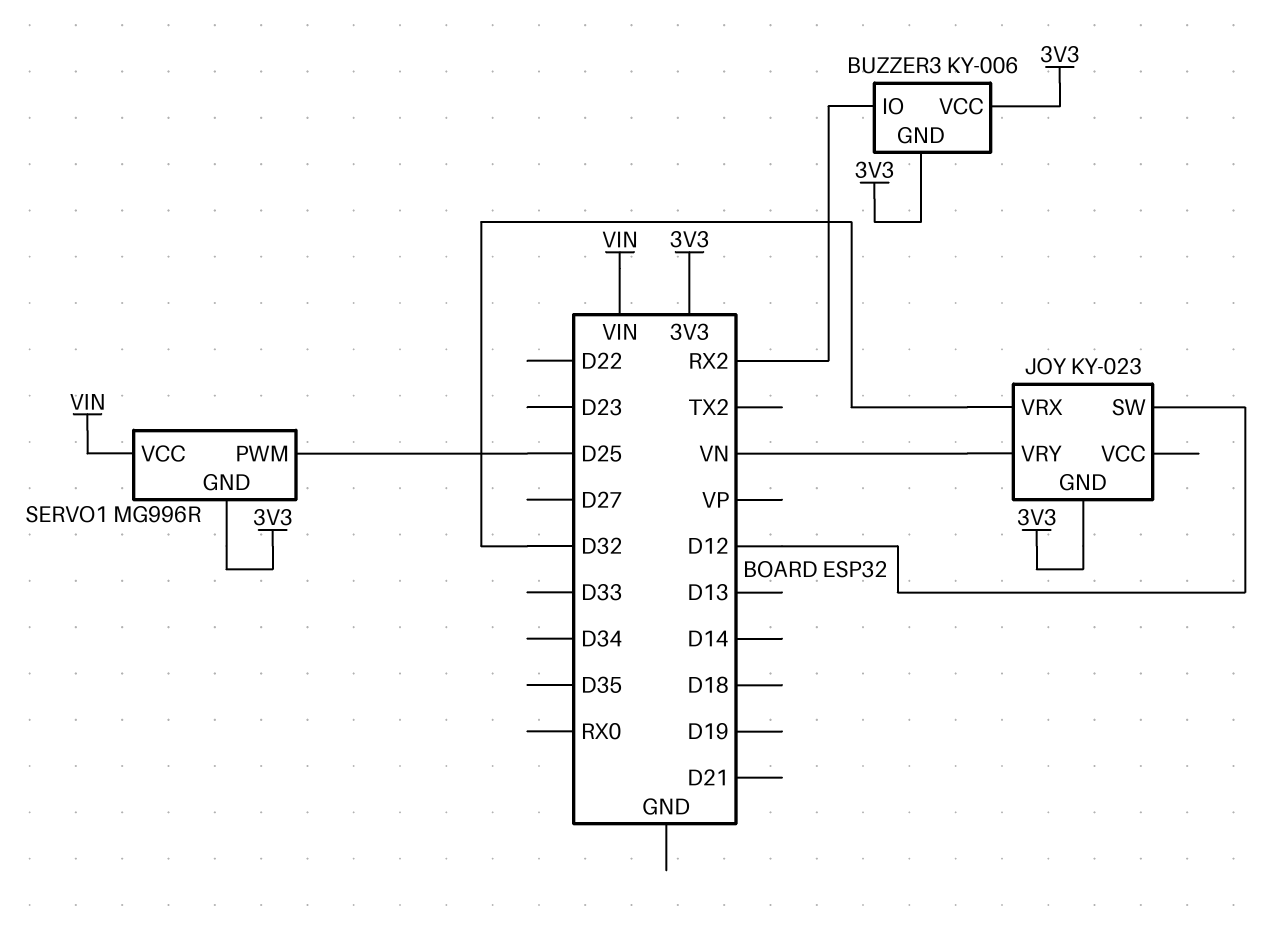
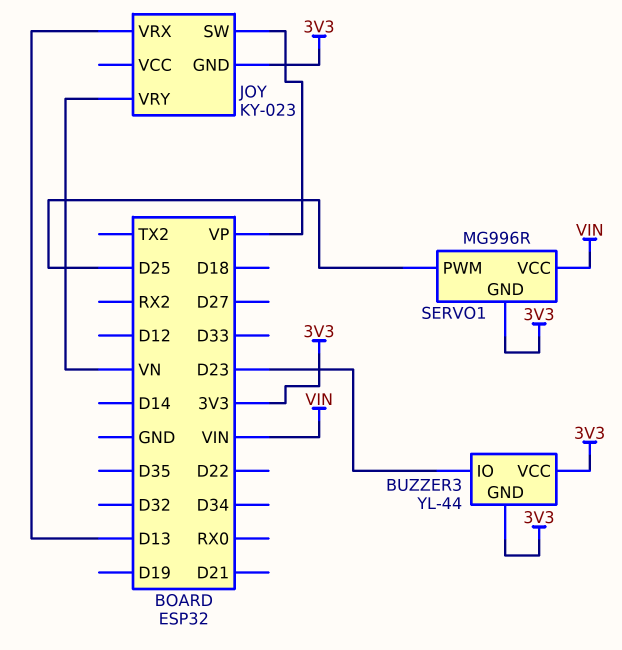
BUZZER3: KY-006 -> YL-44
BUZZER3 pin IO: RX2 -> D23
JOY pin SW: D12 -> VP
JOY pin VRX: D32 -> D13

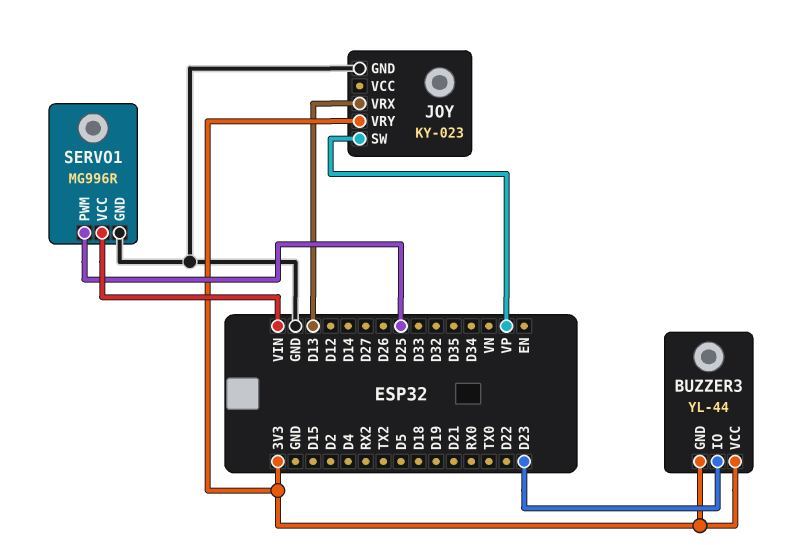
JOY pin GND: 3V3 -> GND
JOY pin VRY: VN -> 3V3
SERVO1 pin GND: 3V3 -> GND

